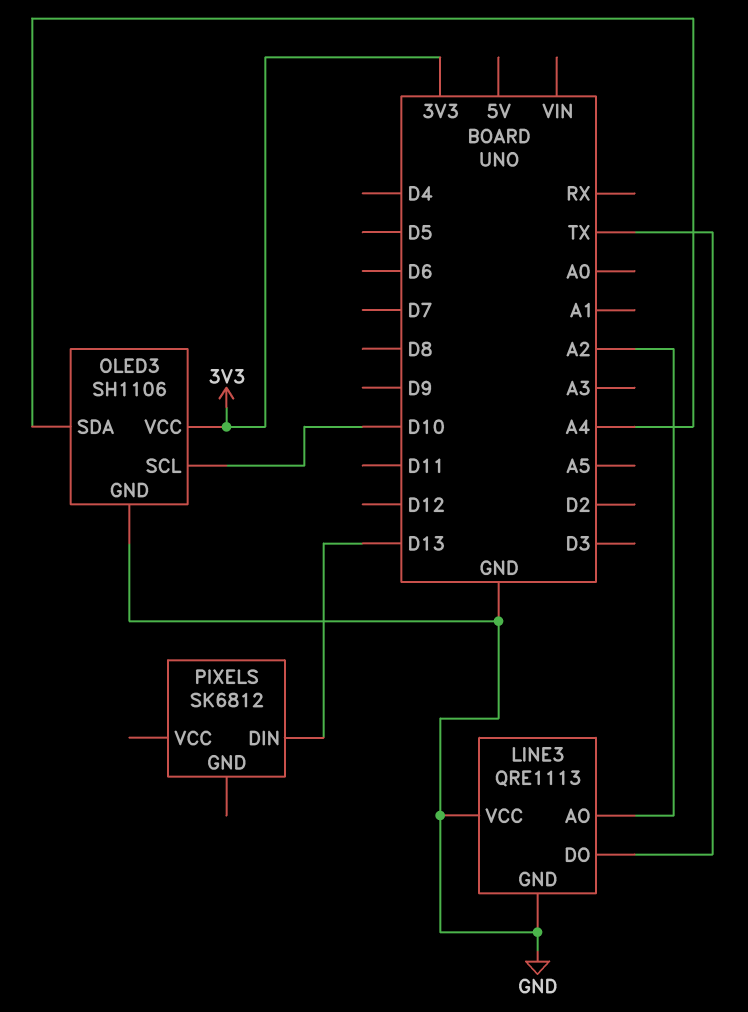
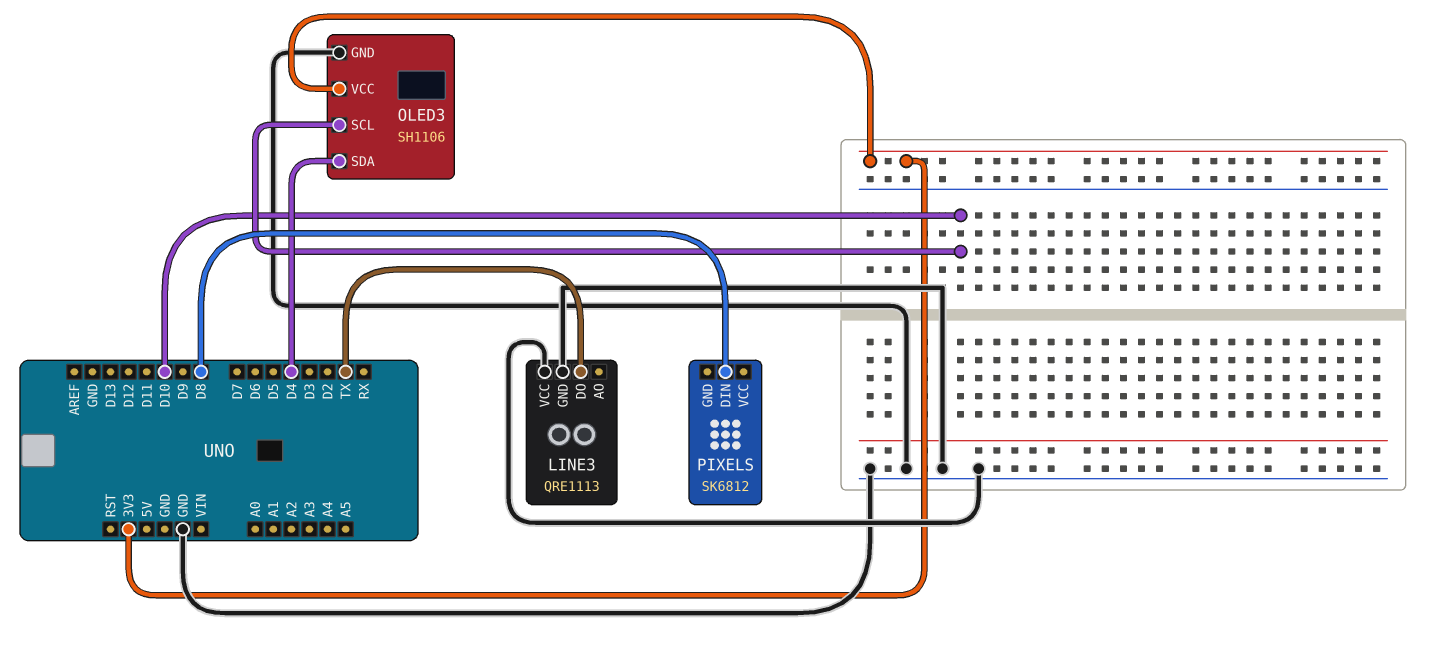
LINE3 pin AO: A2 -> none
OLED3 pin SDA: A4 -> D4
PIXELS pin DIN: D13 -> D8

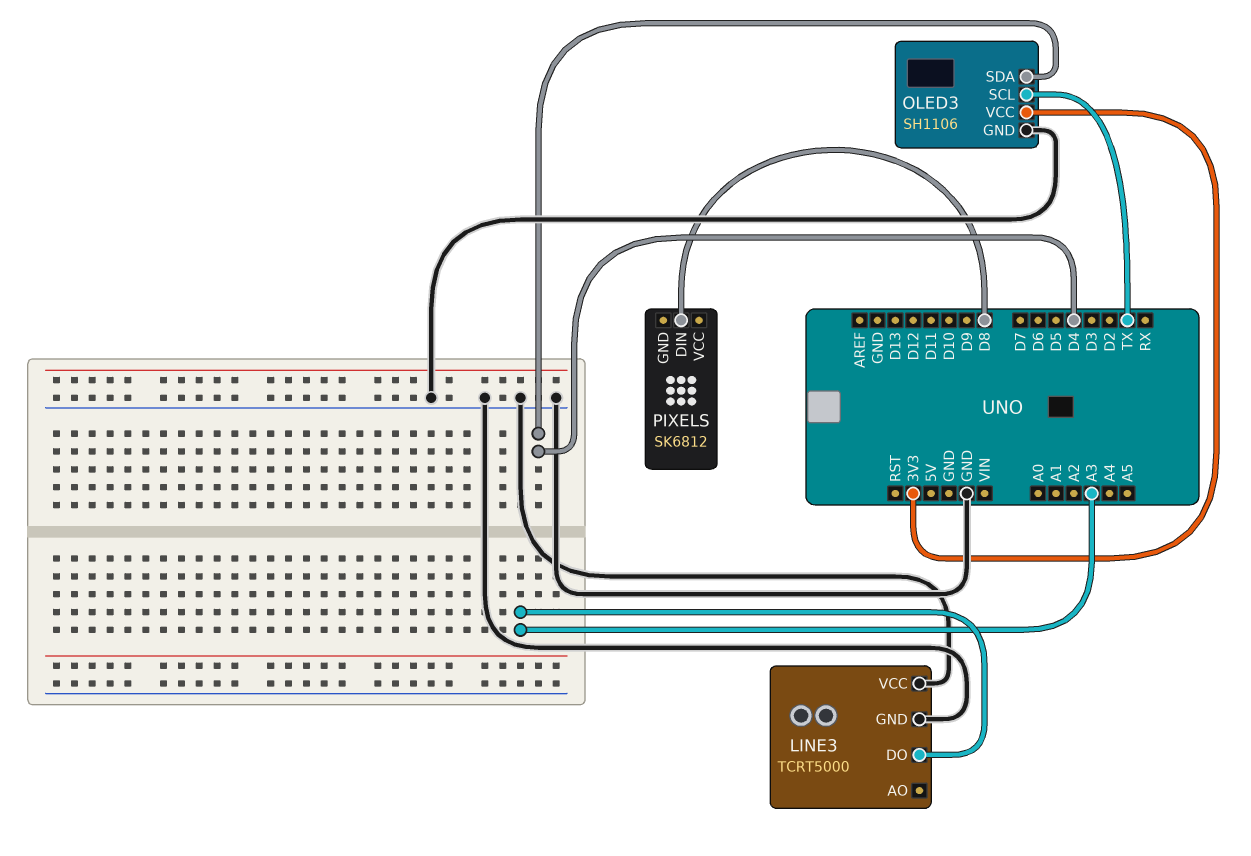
LINE3: QRE1113 -> TCRT5000
LINE3 pin DO: TX -> A3
OLED3 pin SCL: D10 -> TX

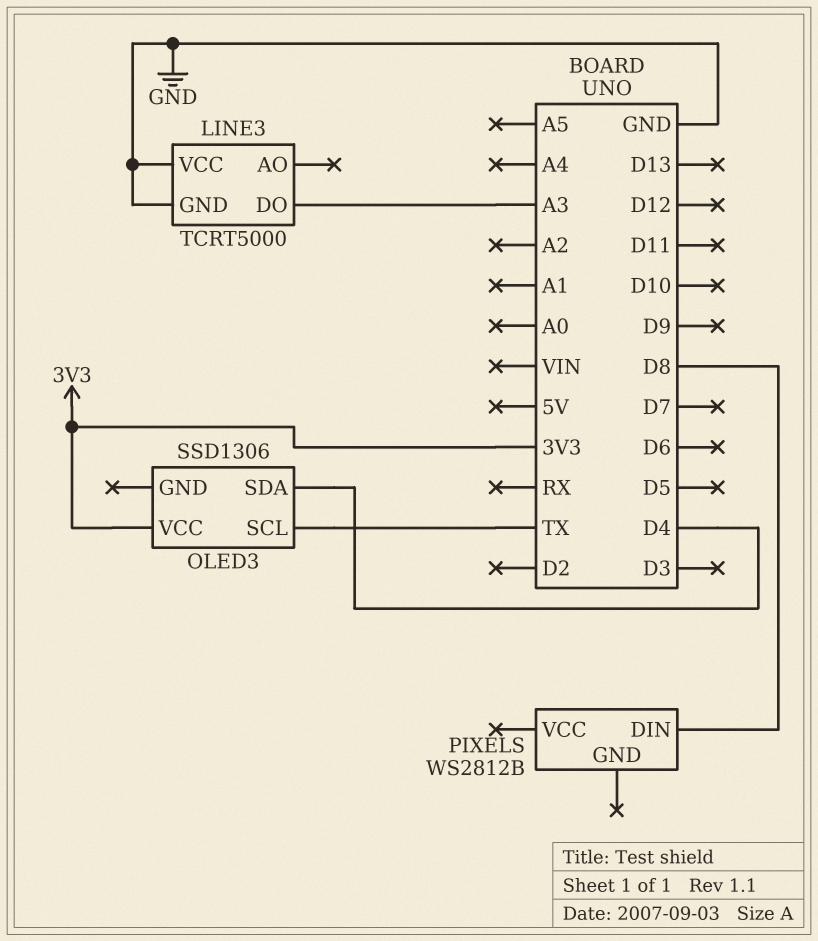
OLED3: SH1106 -> SSD1306
OLED3 pin GND: GND -> none
PIXELS: SK6812 -> WS2812B

